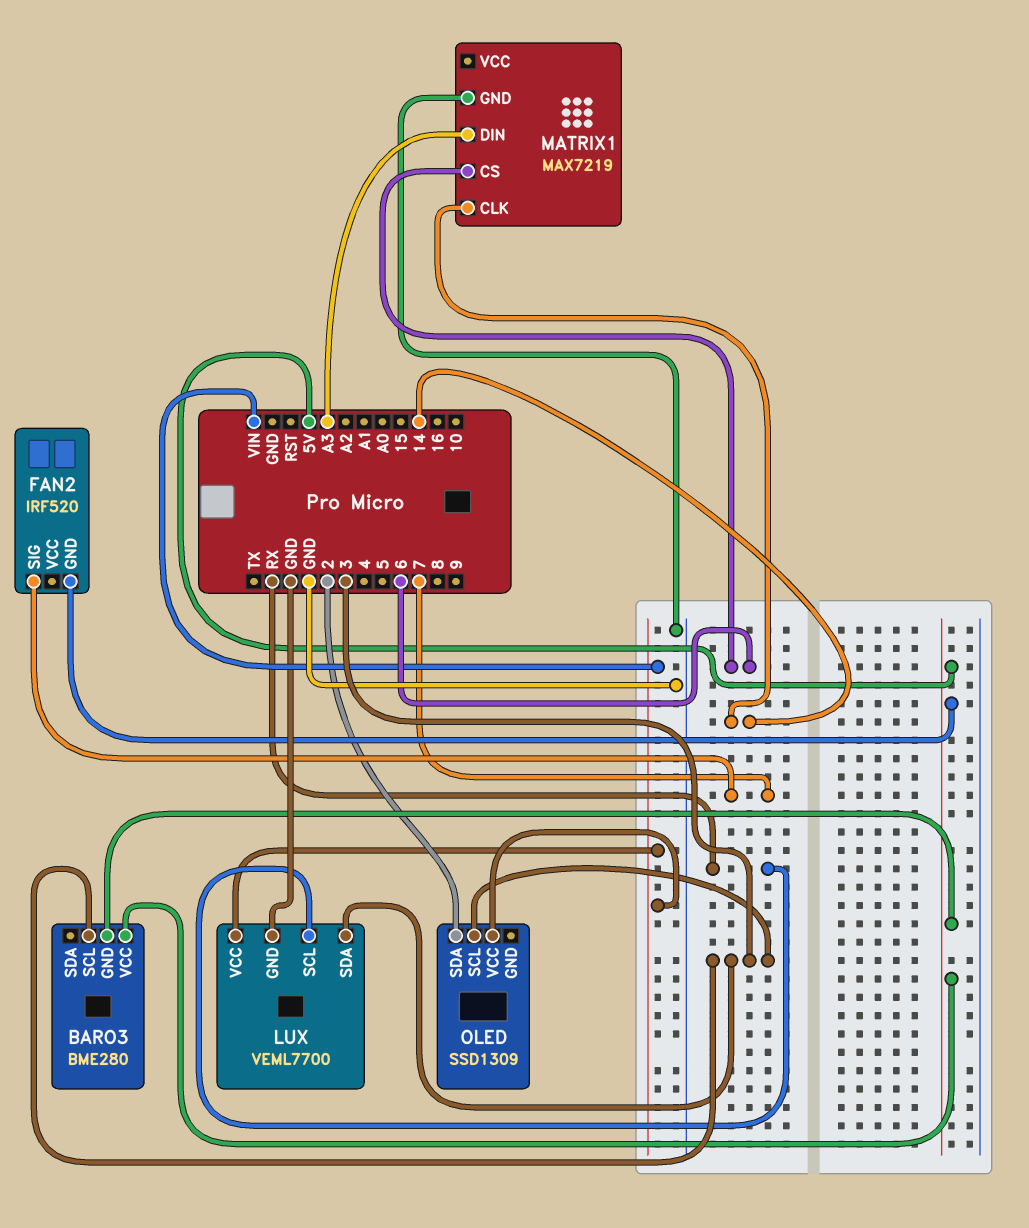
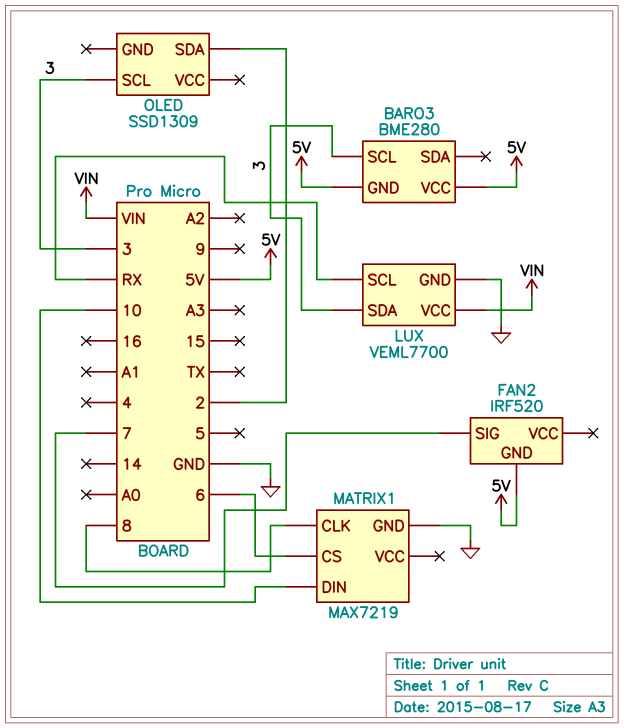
MATRIX1 pin CLK: 14 -> 8
MATRIX1 pin DIN: A3 -> 10
OLED pin VCC: VIN -> none

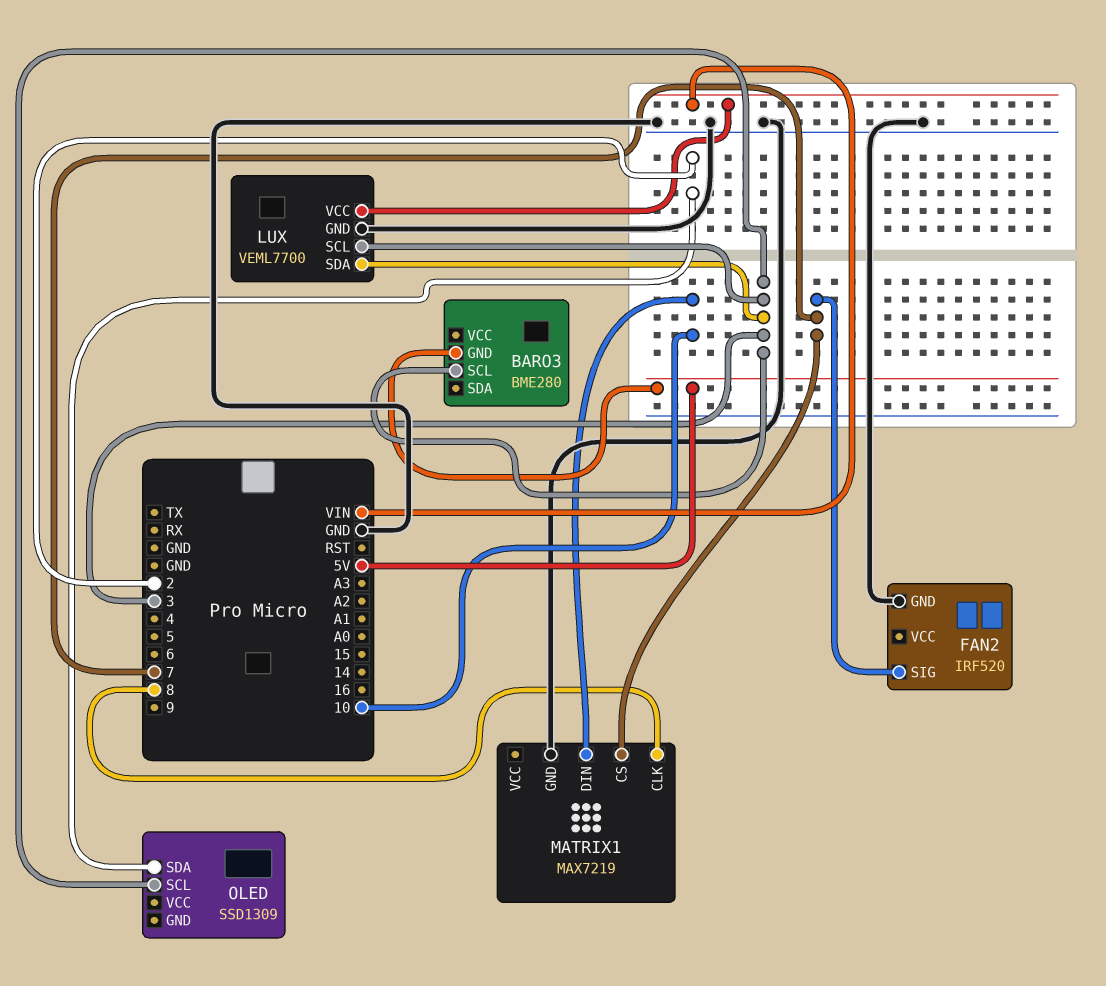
BARO3 pin VCC: 5V -> none
FAN2 pin GND: 5V -> GND
LUX pin SCL: RX -> 3
MATRIX1 pin CS: 6 -> 7

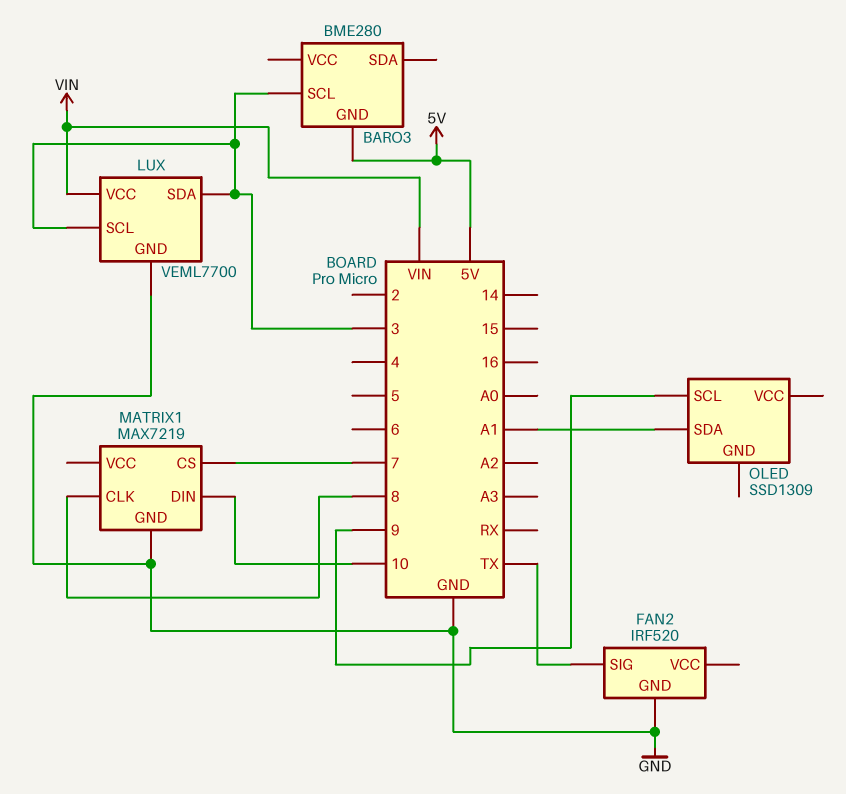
FAN2 pin SIG: 7 -> TX
OLED pin SCL: 3 -> 9
OLED pin SDA: 2 -> A1

